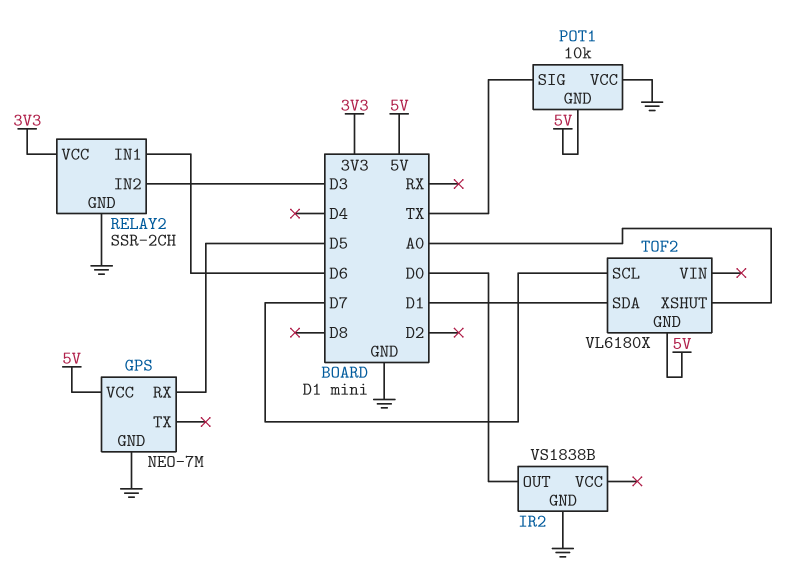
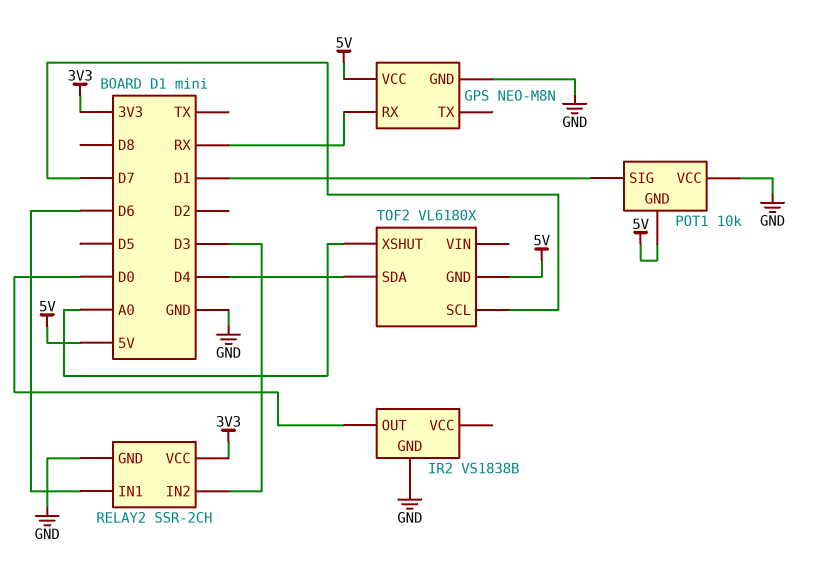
GPS: NEO-7M -> NEO-M8N
GPS pin RX: D5 -> RX
POT1 pin SIG: TX -> D1
TOF2 pin SDA: D1 -> D4

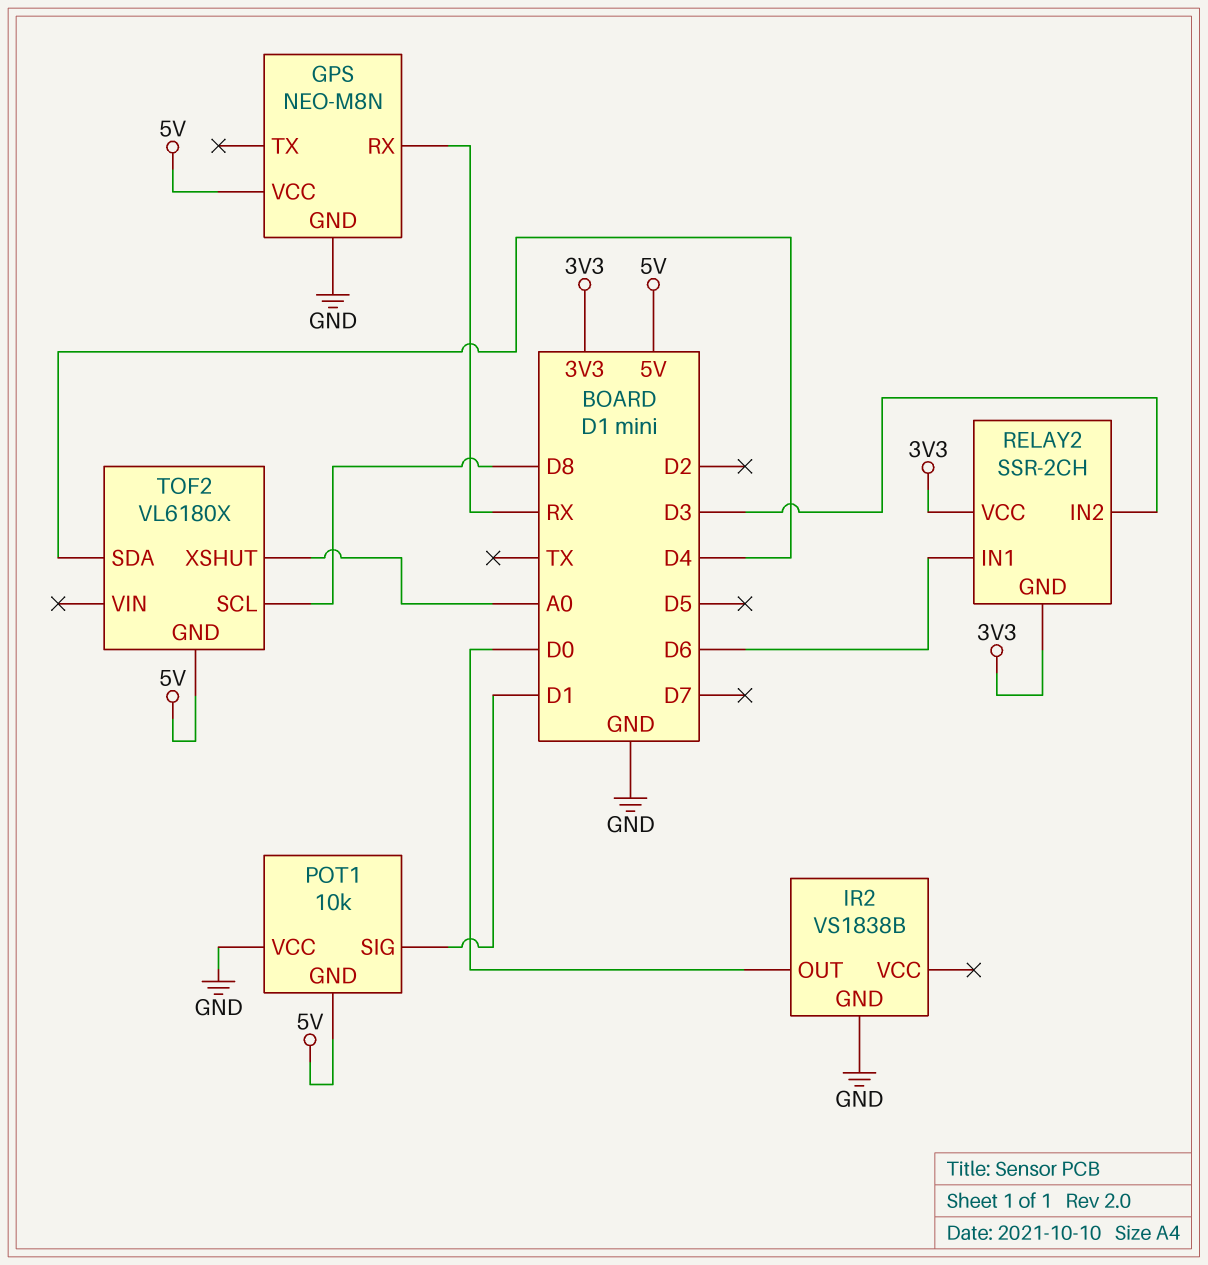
RELAY2 pin GND: GND -> 3V3
TOF2 pin SCL: D7 -> D8

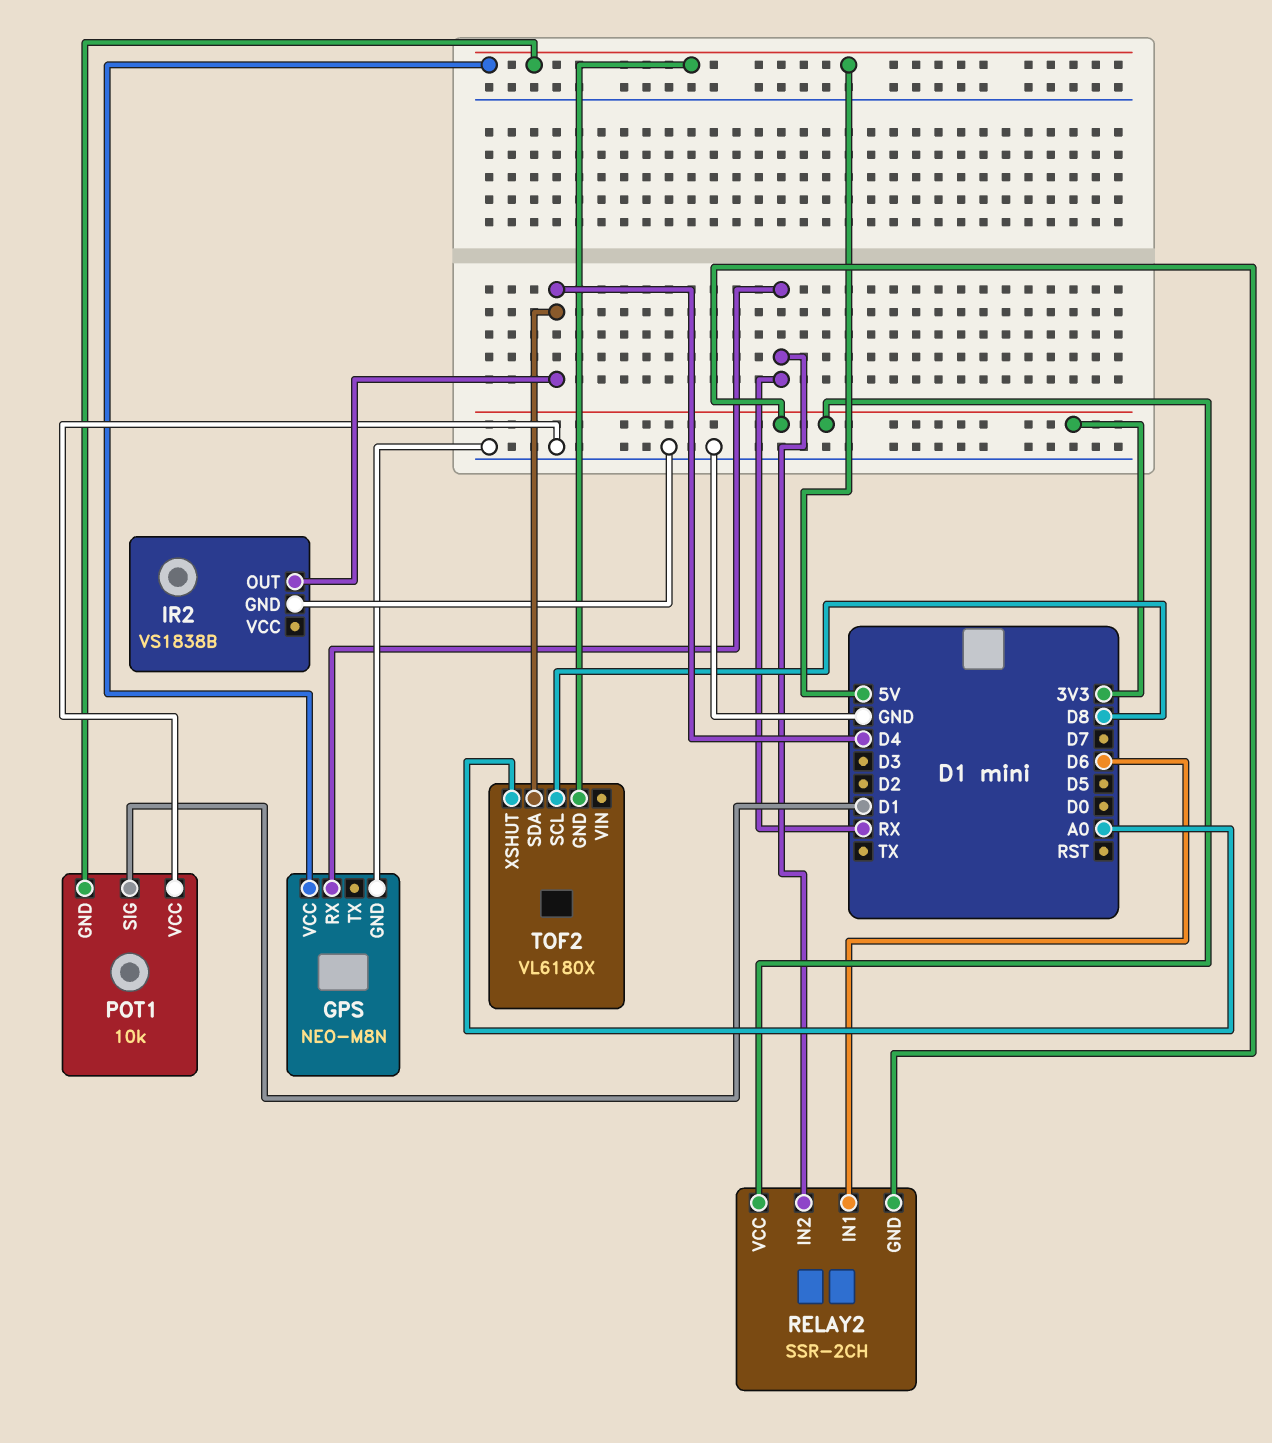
IR2 pin OUT: D0 -> D4
RELAY2 pin IN2: D3 -> RX

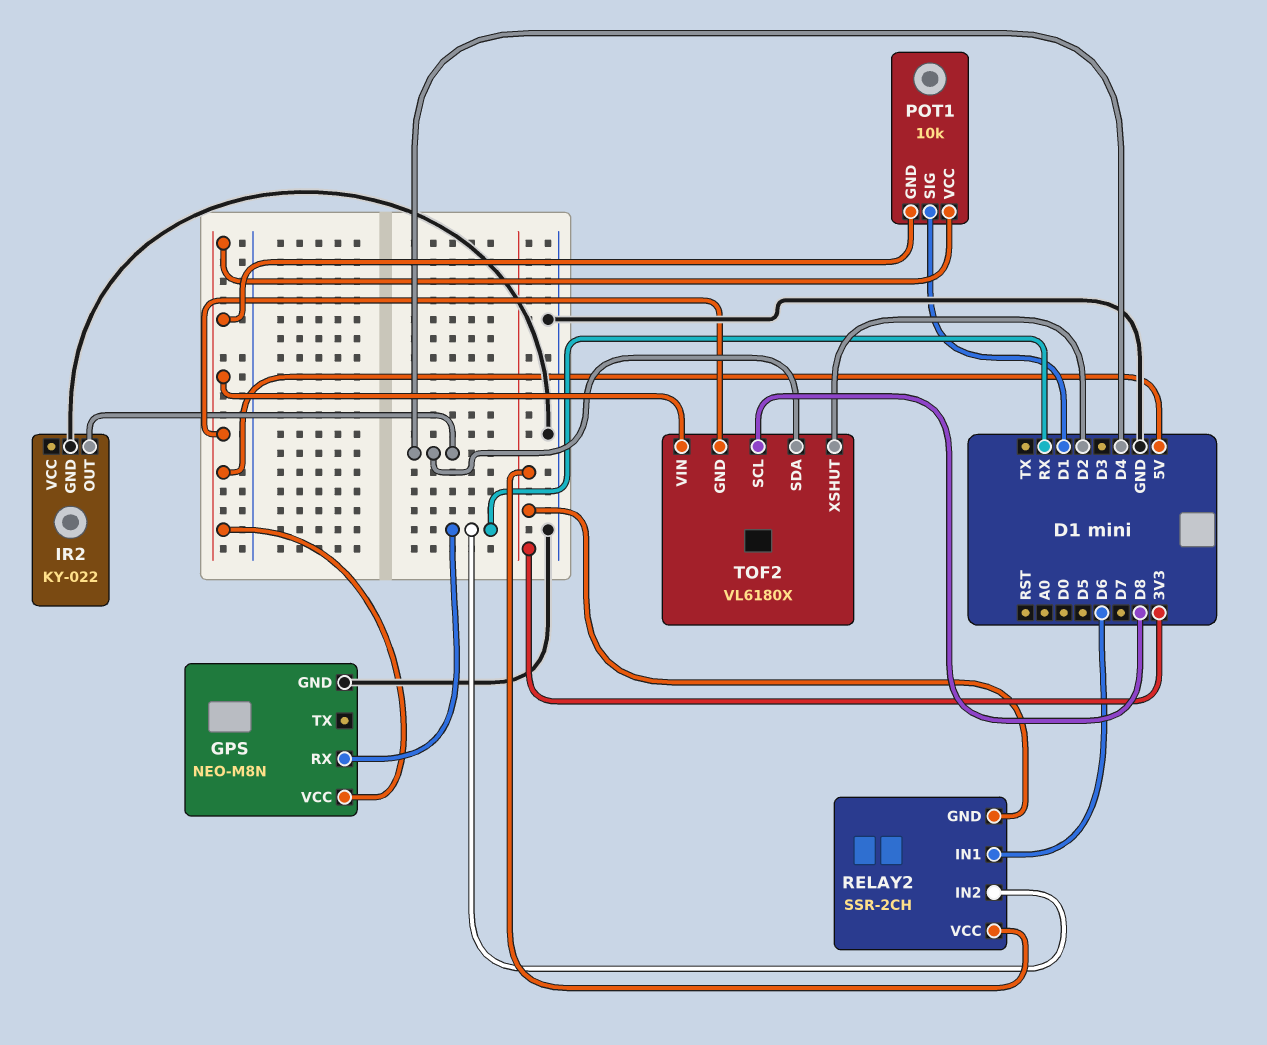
IR2: VS1838B -> KY-022
POT1 pin VCC: GND -> 5V
TOF2 pin VIN: none -> 5V
TOF2 pin XSHUT: A0 -> D2

